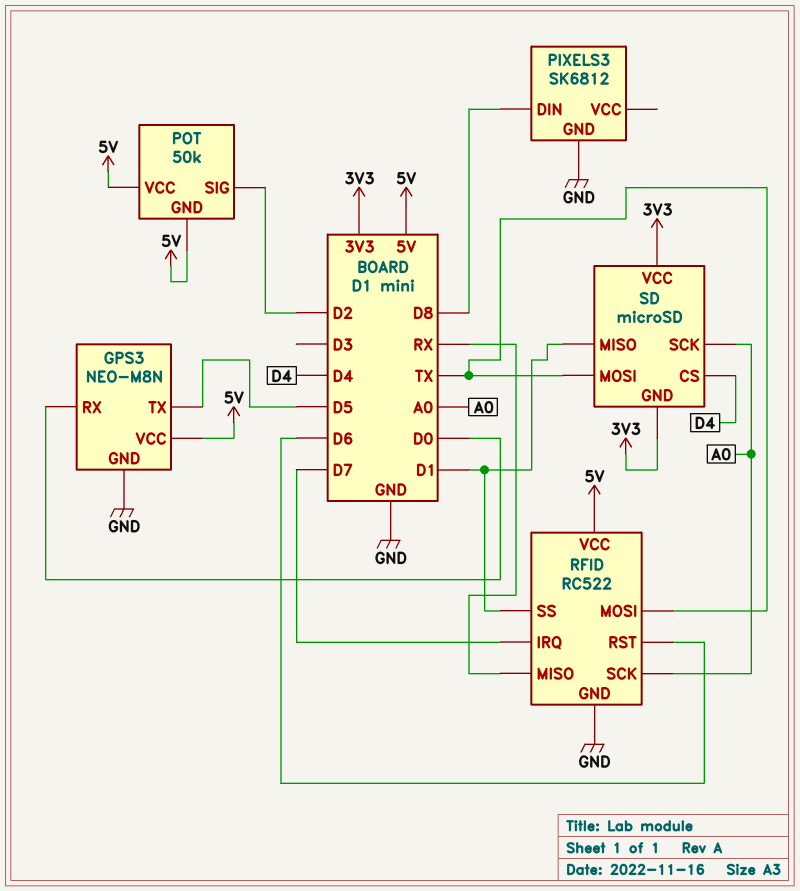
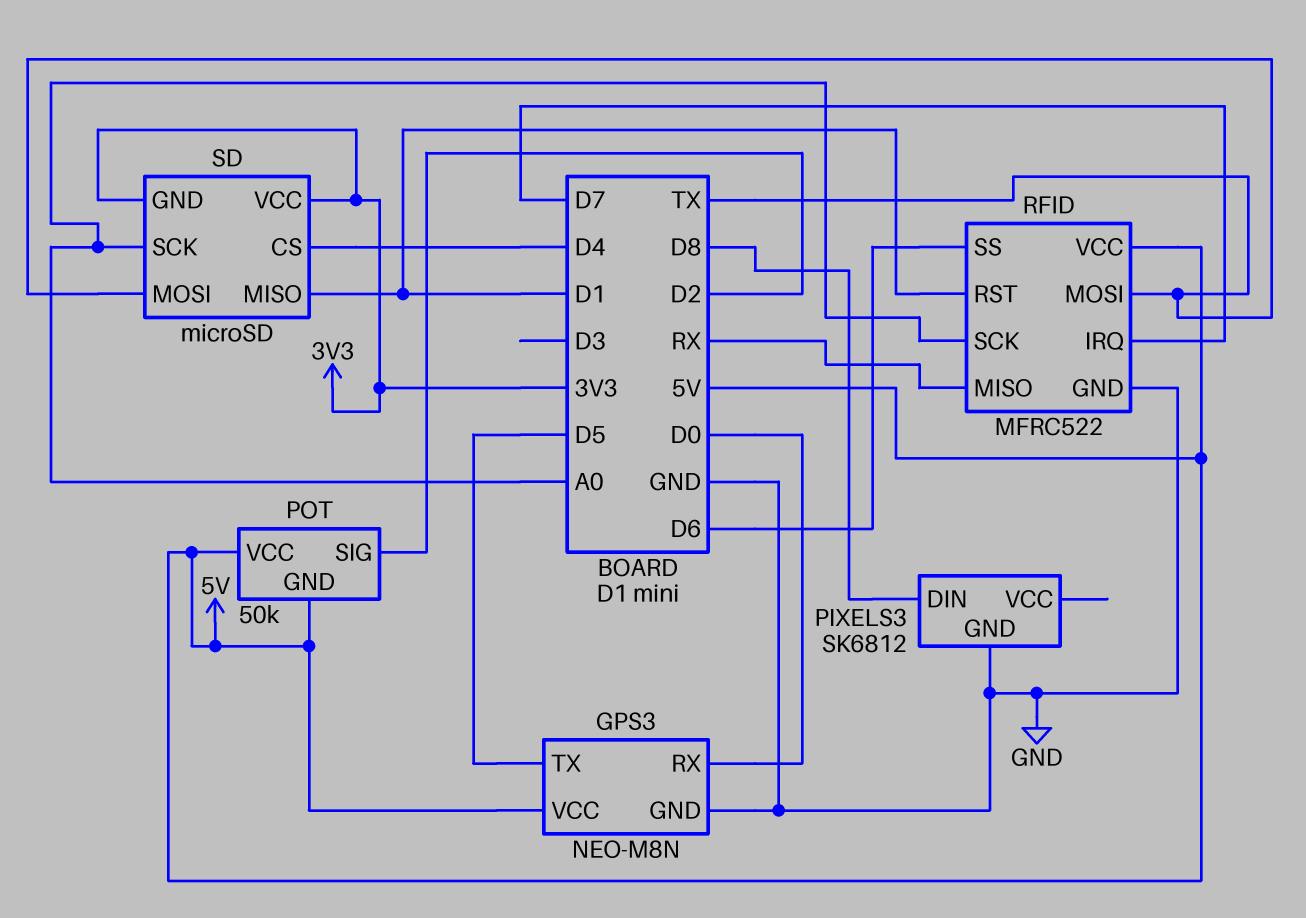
RFID: RC522 -> MFRC522
RFID pin RST: D6 -> D1
RFID pin SS: D1 -> D6

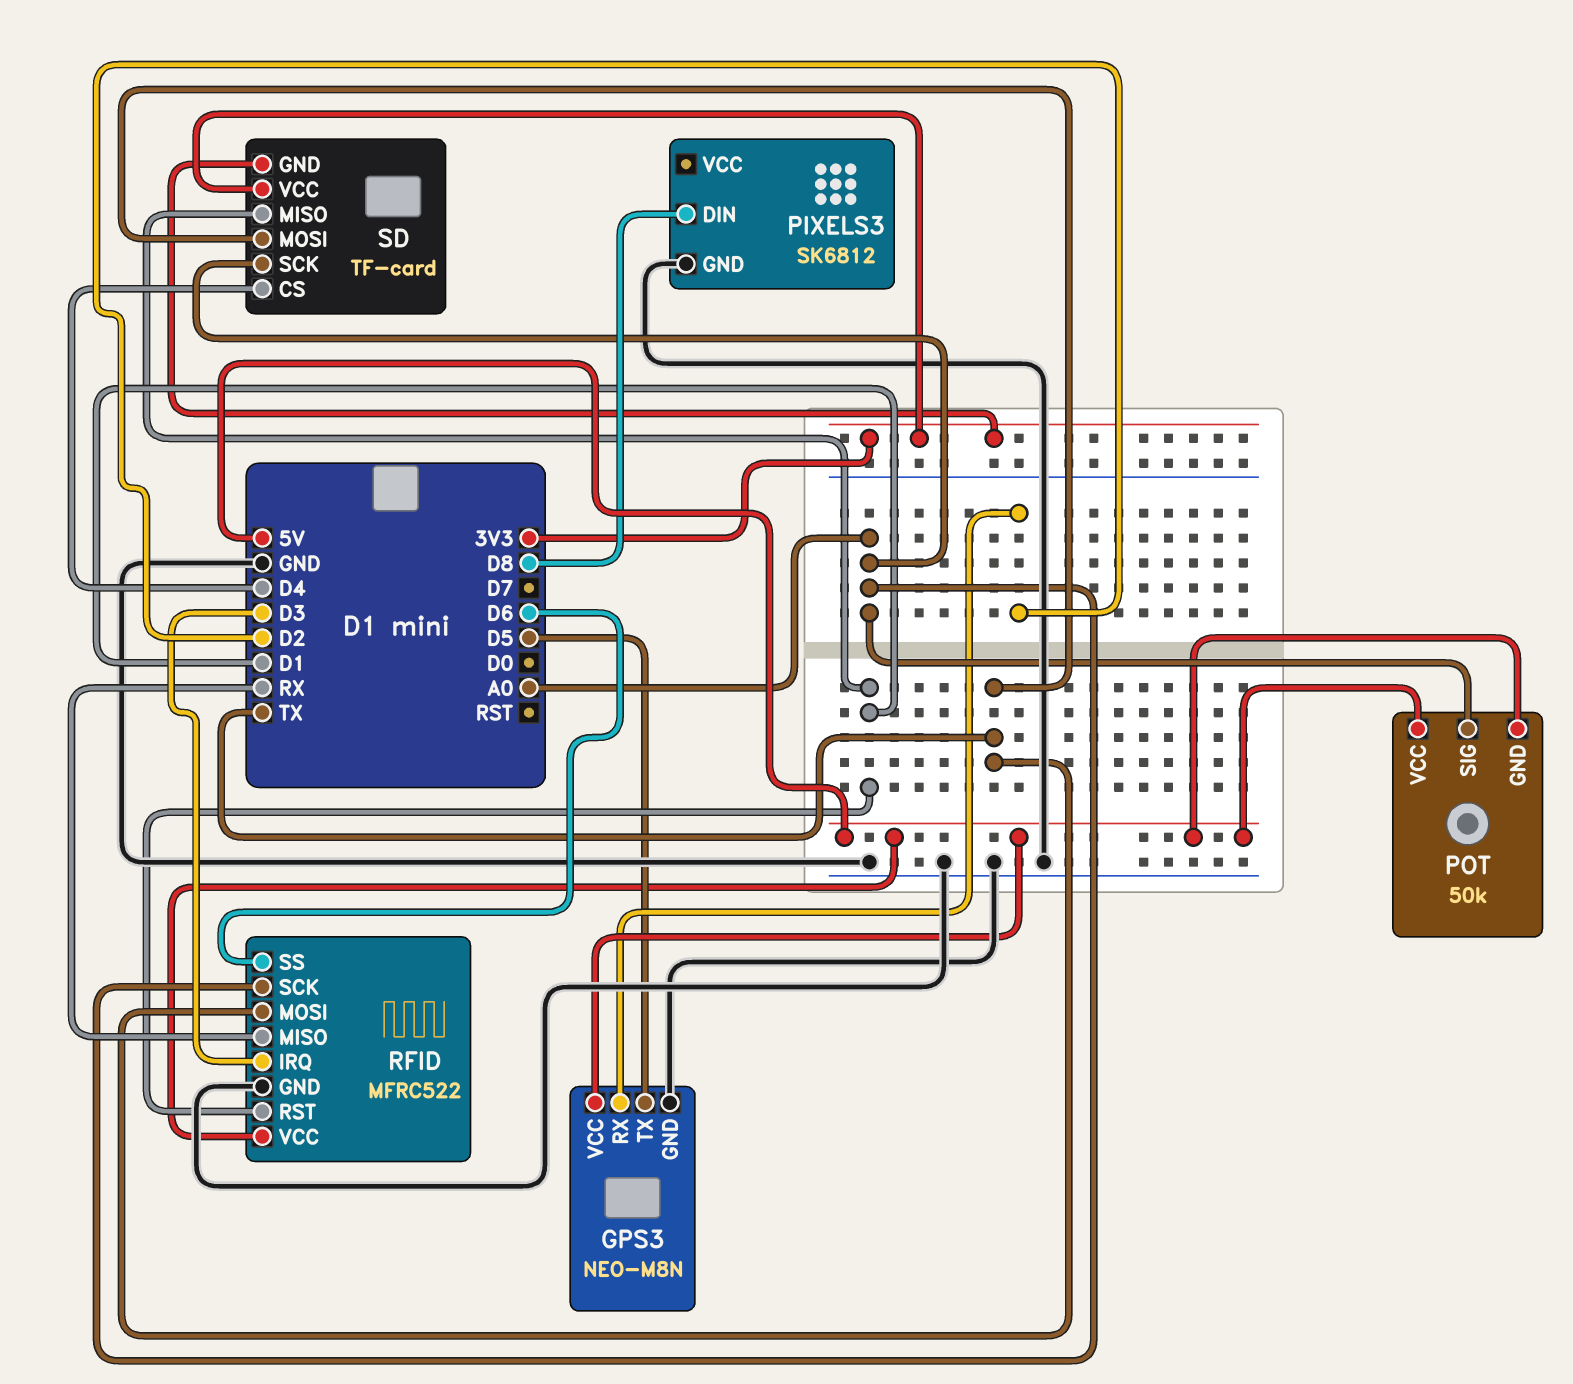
GPS3 pin RX: D0 -> D2
POT pin SIG: D2 -> A0
RFID pin IRQ: D7 -> D3
SD: microSD -> TF-card

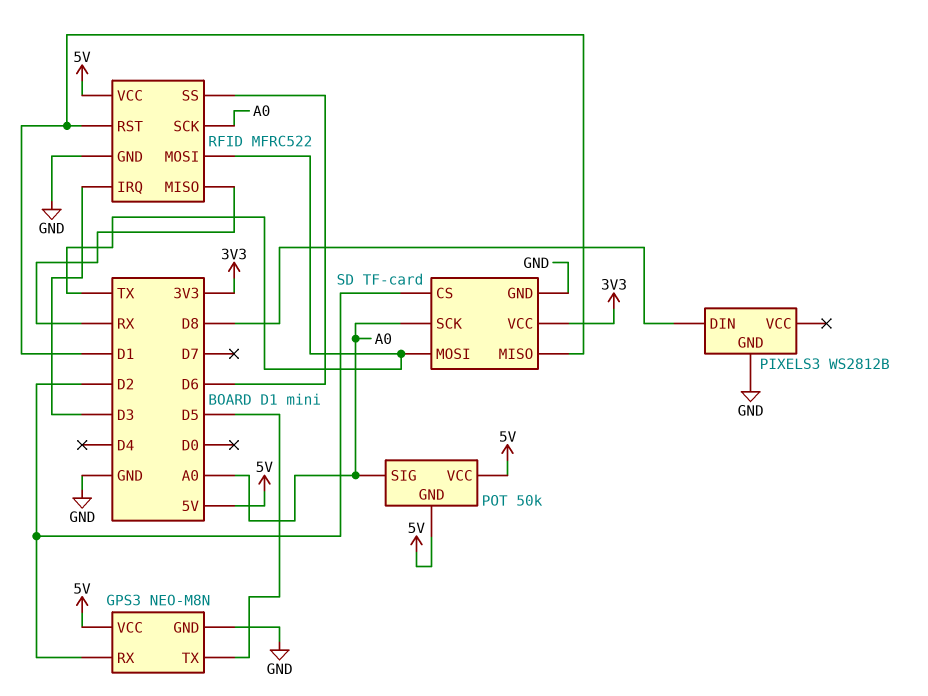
PIXELS3: SK6812 -> WS2812B
SD pin CS: D4 -> D2
SD pin GND: 3V3 -> GND

